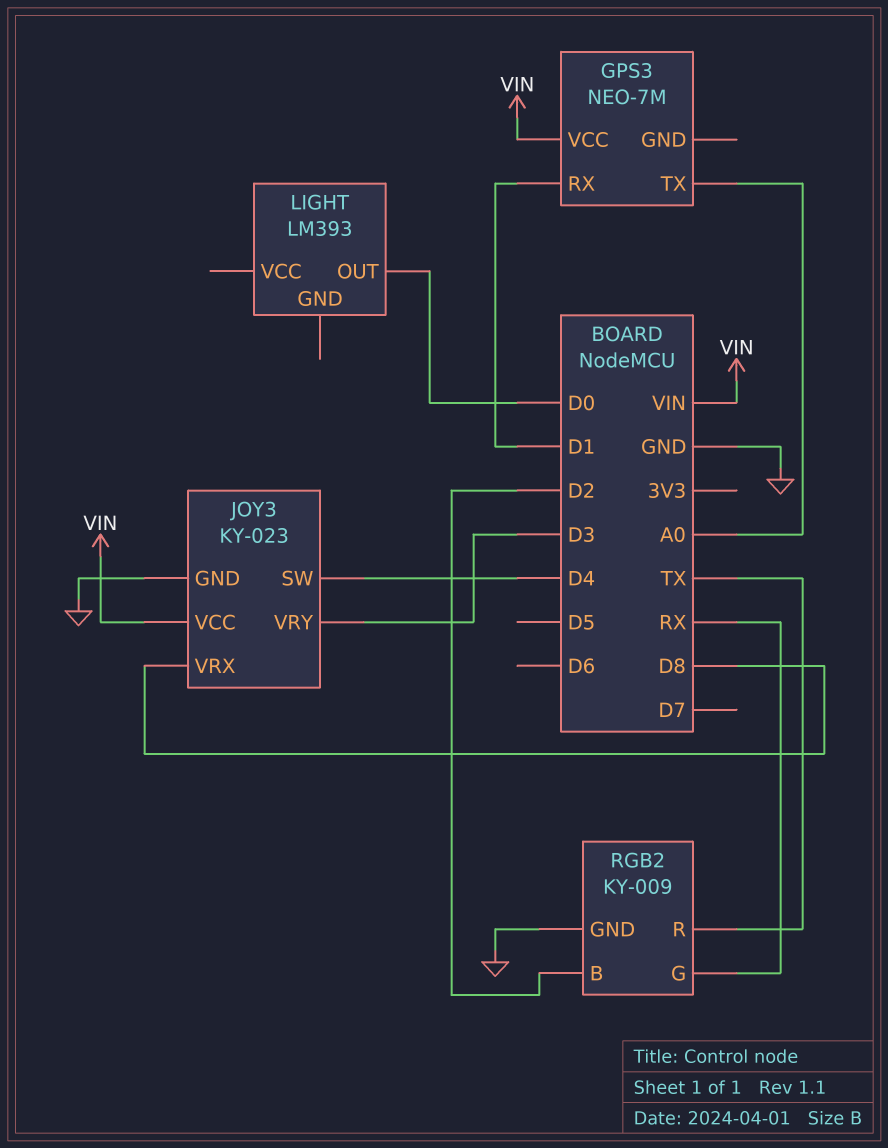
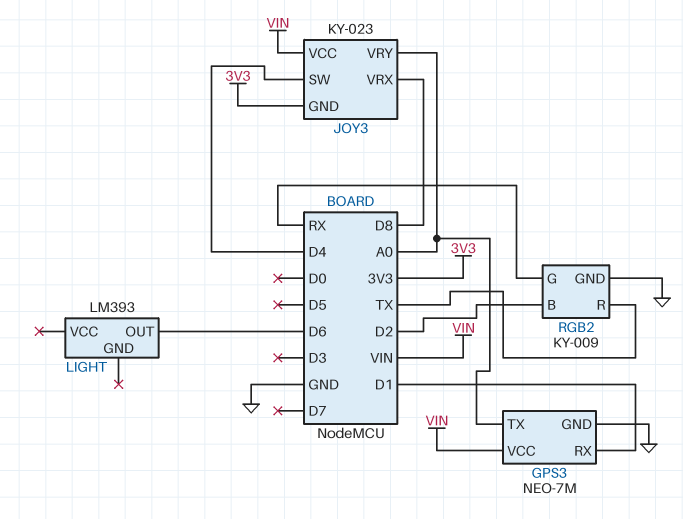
GPS3 pin GND: none -> GND
JOY3 pin GND: GND -> 3V3
JOY3 pin VRY: D3 -> A0
LIGHT pin OUT: D0 -> D6

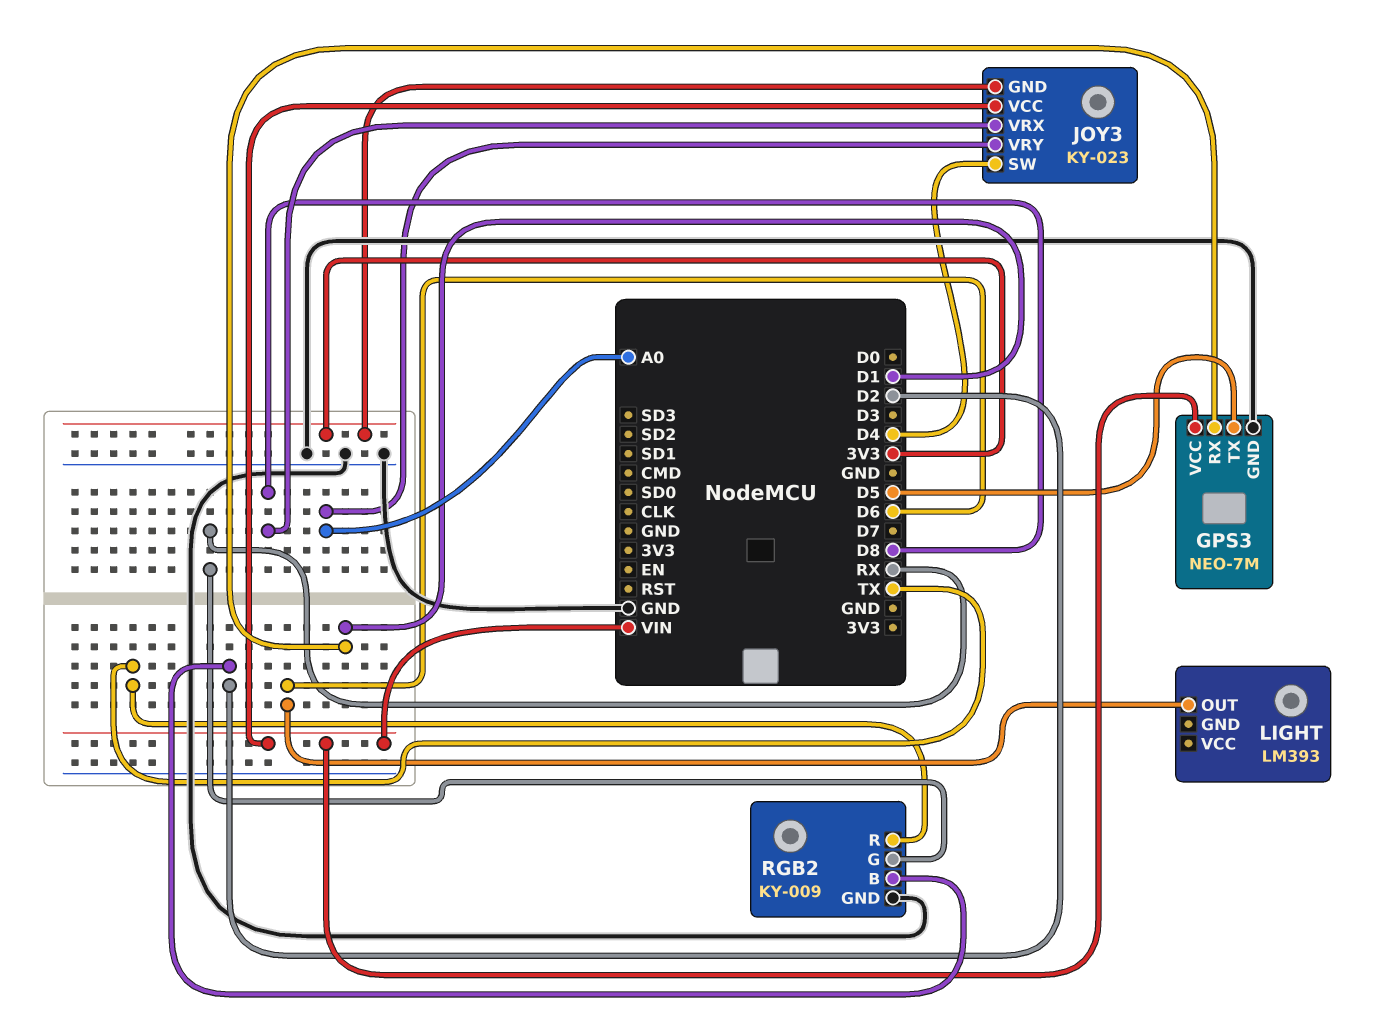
GPS3 pin TX: A0 -> D5

